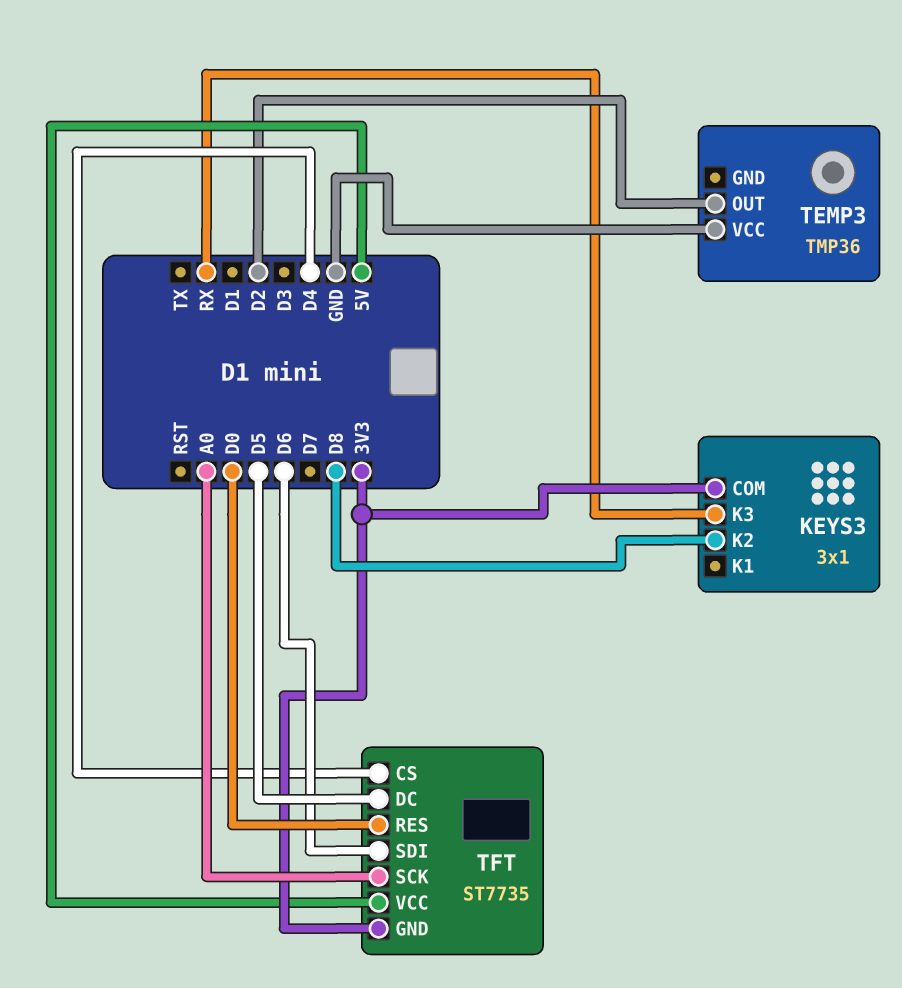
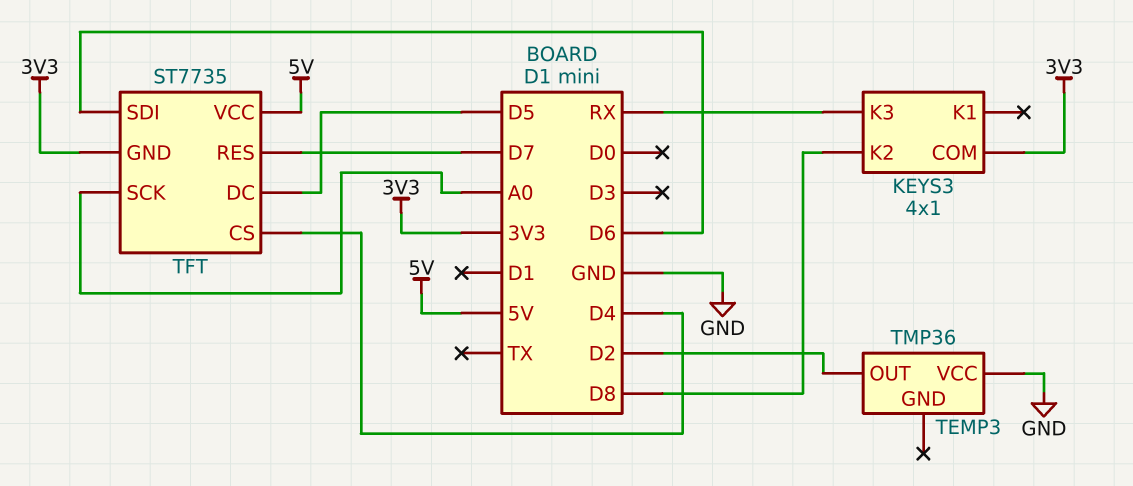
KEYS3: 3x1 -> 4x1
TFT pin RES: D0 -> D7

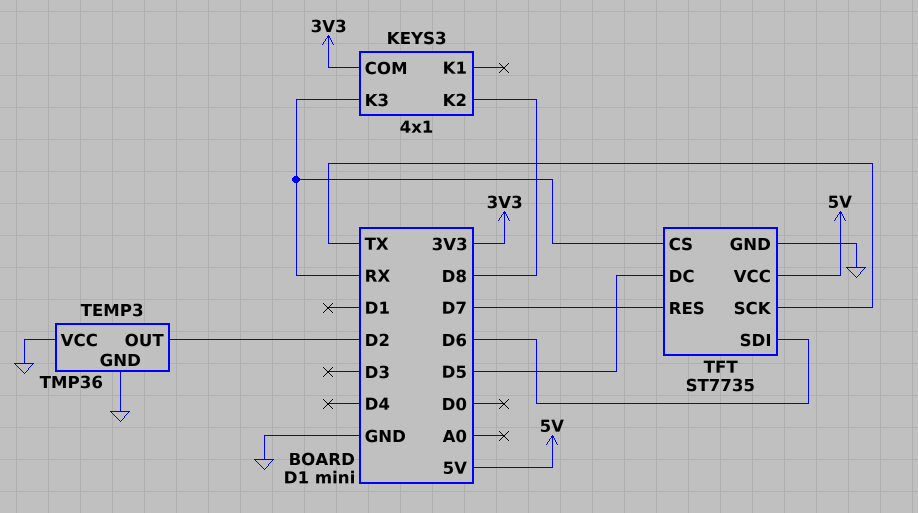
TEMP3 pin GND: none -> GND
TFT pin CS: D4 -> RX
TFT pin GND: 3V3 -> GND
TFT pin SCK: A0 -> TX

